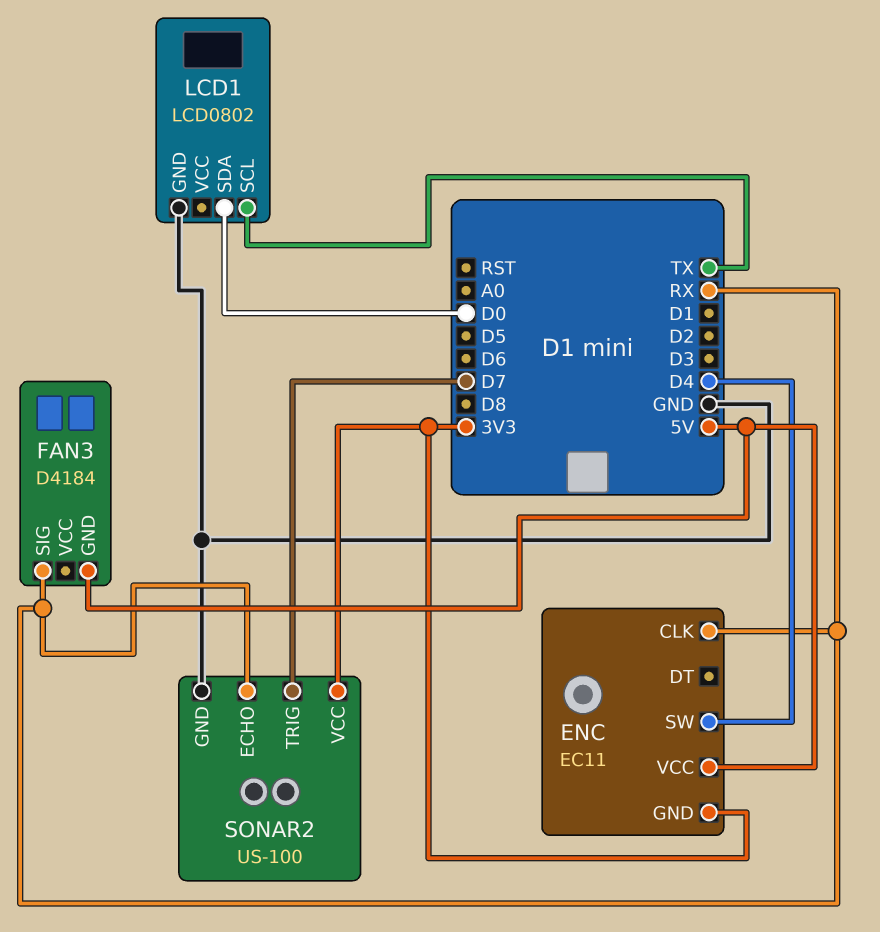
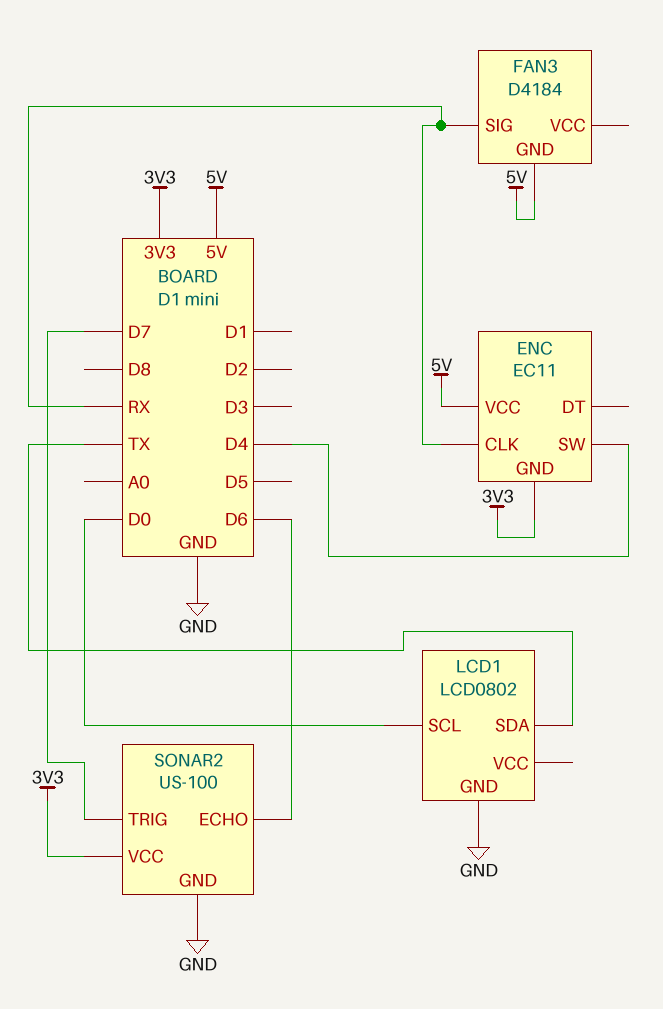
LCD1 pin SCL: TX -> D0
LCD1 pin SDA: D0 -> TX
SONAR2 pin ECHO: RX -> D6

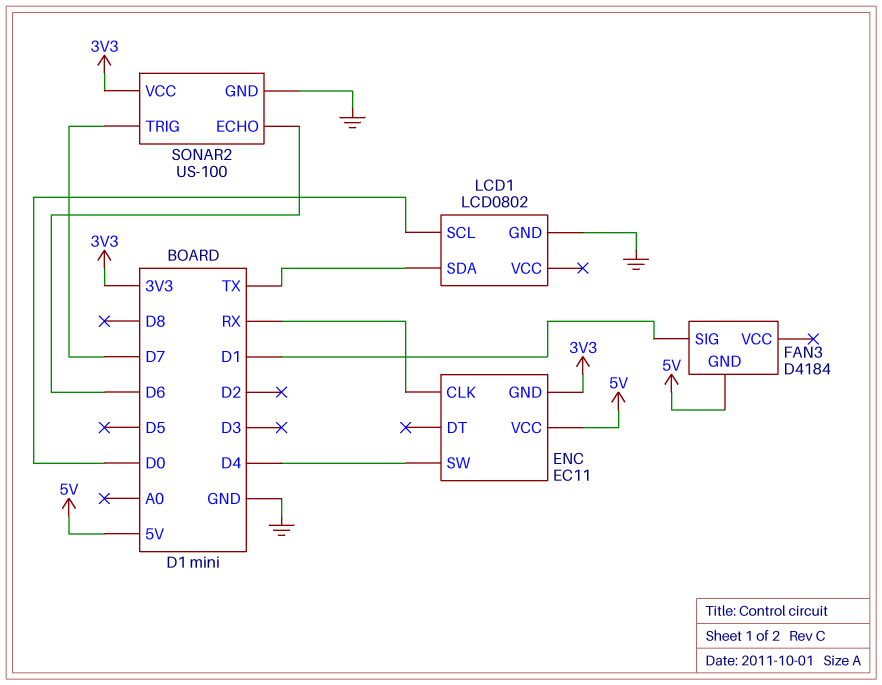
FAN3 pin SIG: RX -> D1

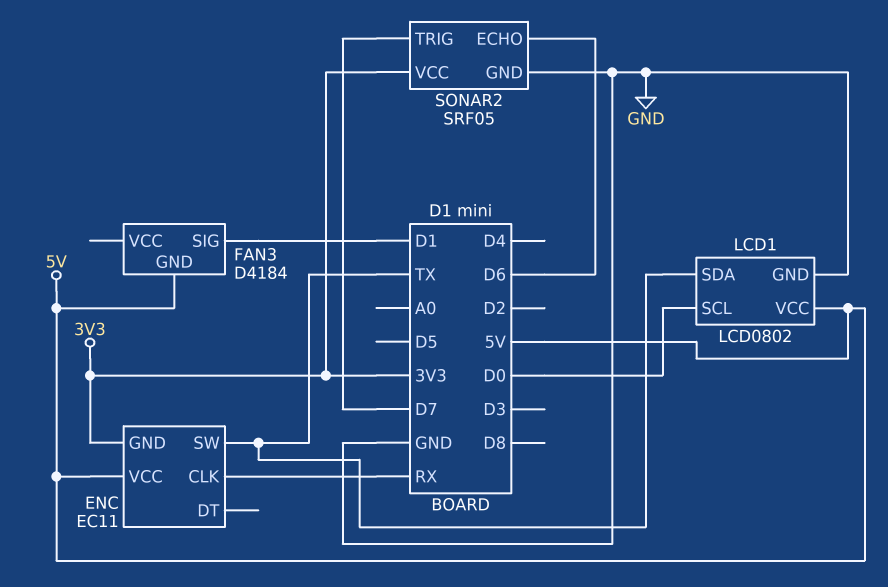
ENC pin SW: D4 -> TX
LCD1 pin VCC: none -> 5V
SONAR2: US-100 -> SRF05

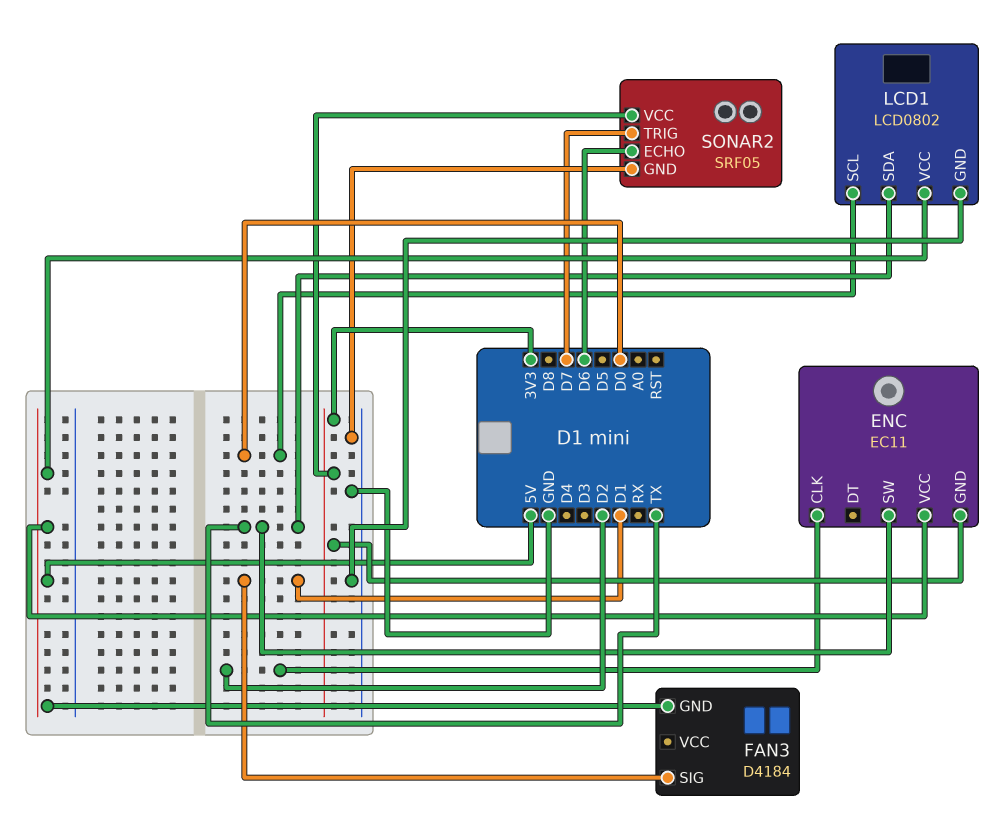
ENC pin CLK: RX -> D2

